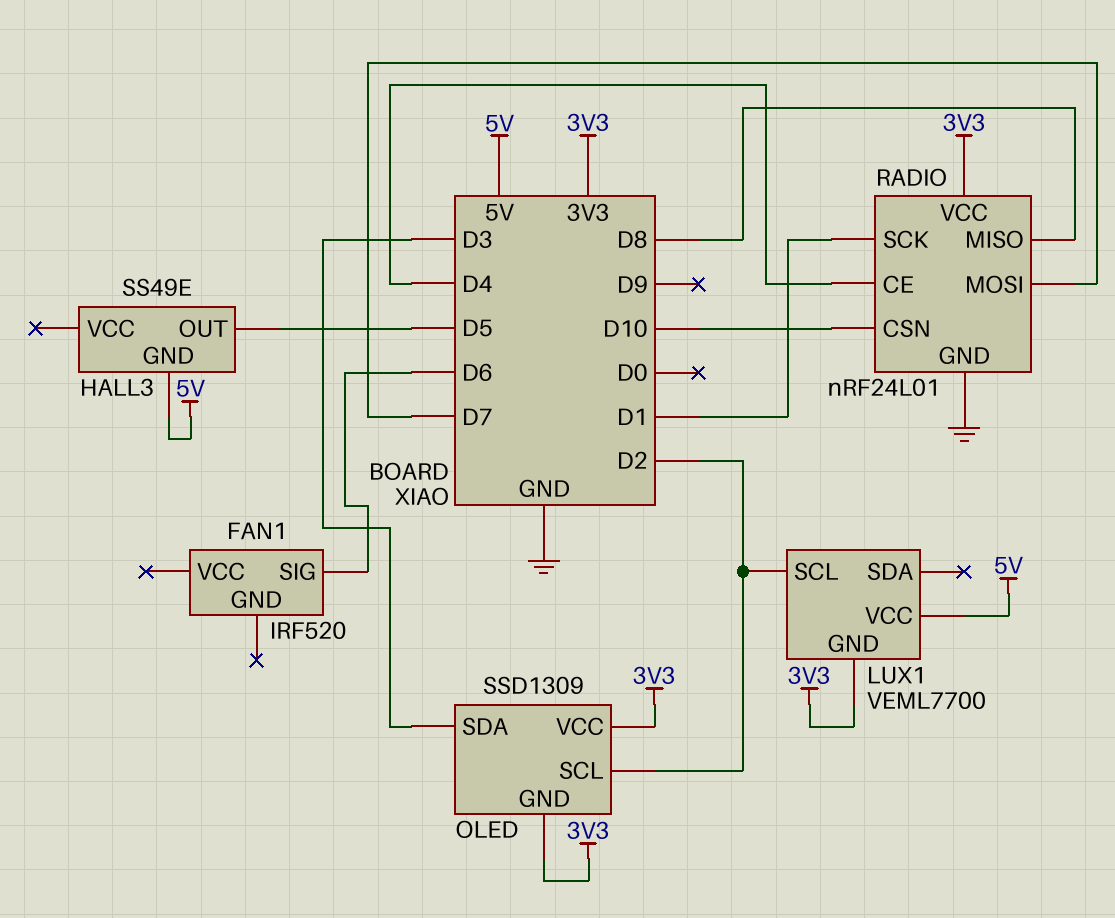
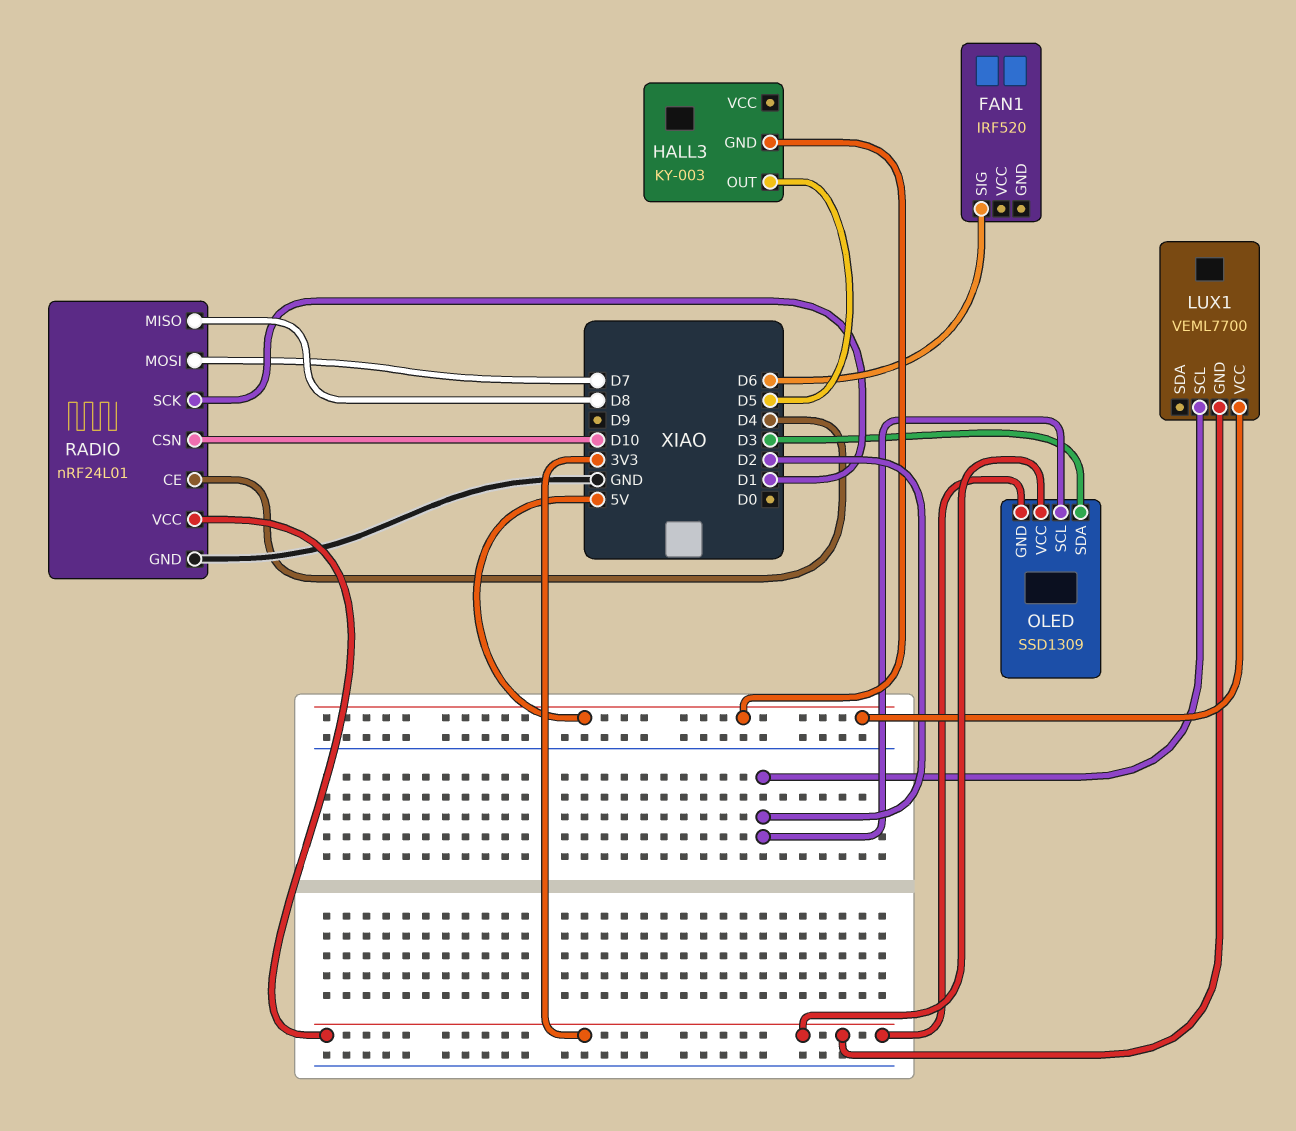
HALL3: SS49E -> KY-003

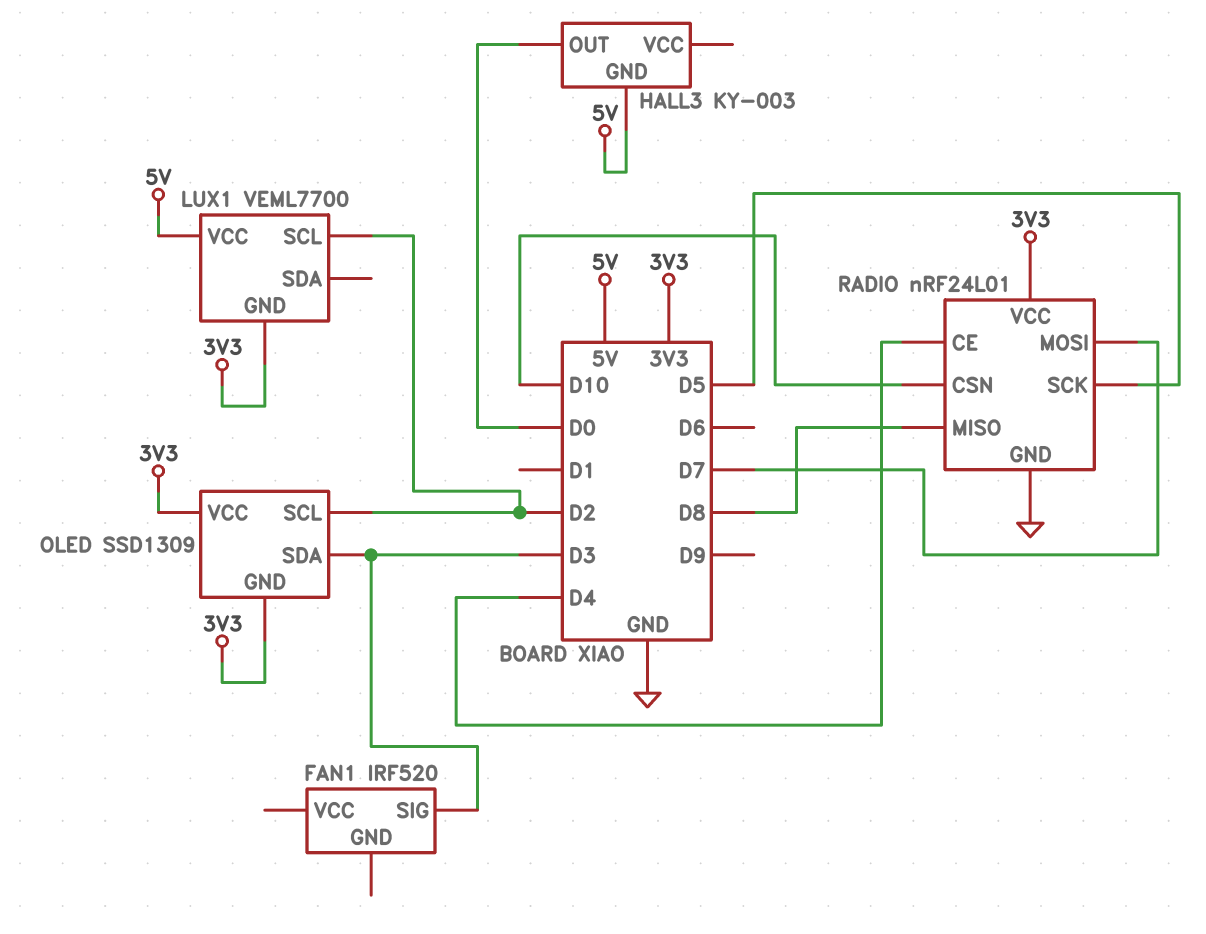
FAN1 pin SIG: D6 -> D3
HALL3 pin OUT: D5 -> D0
RADIO pin SCK: D1 -> D5

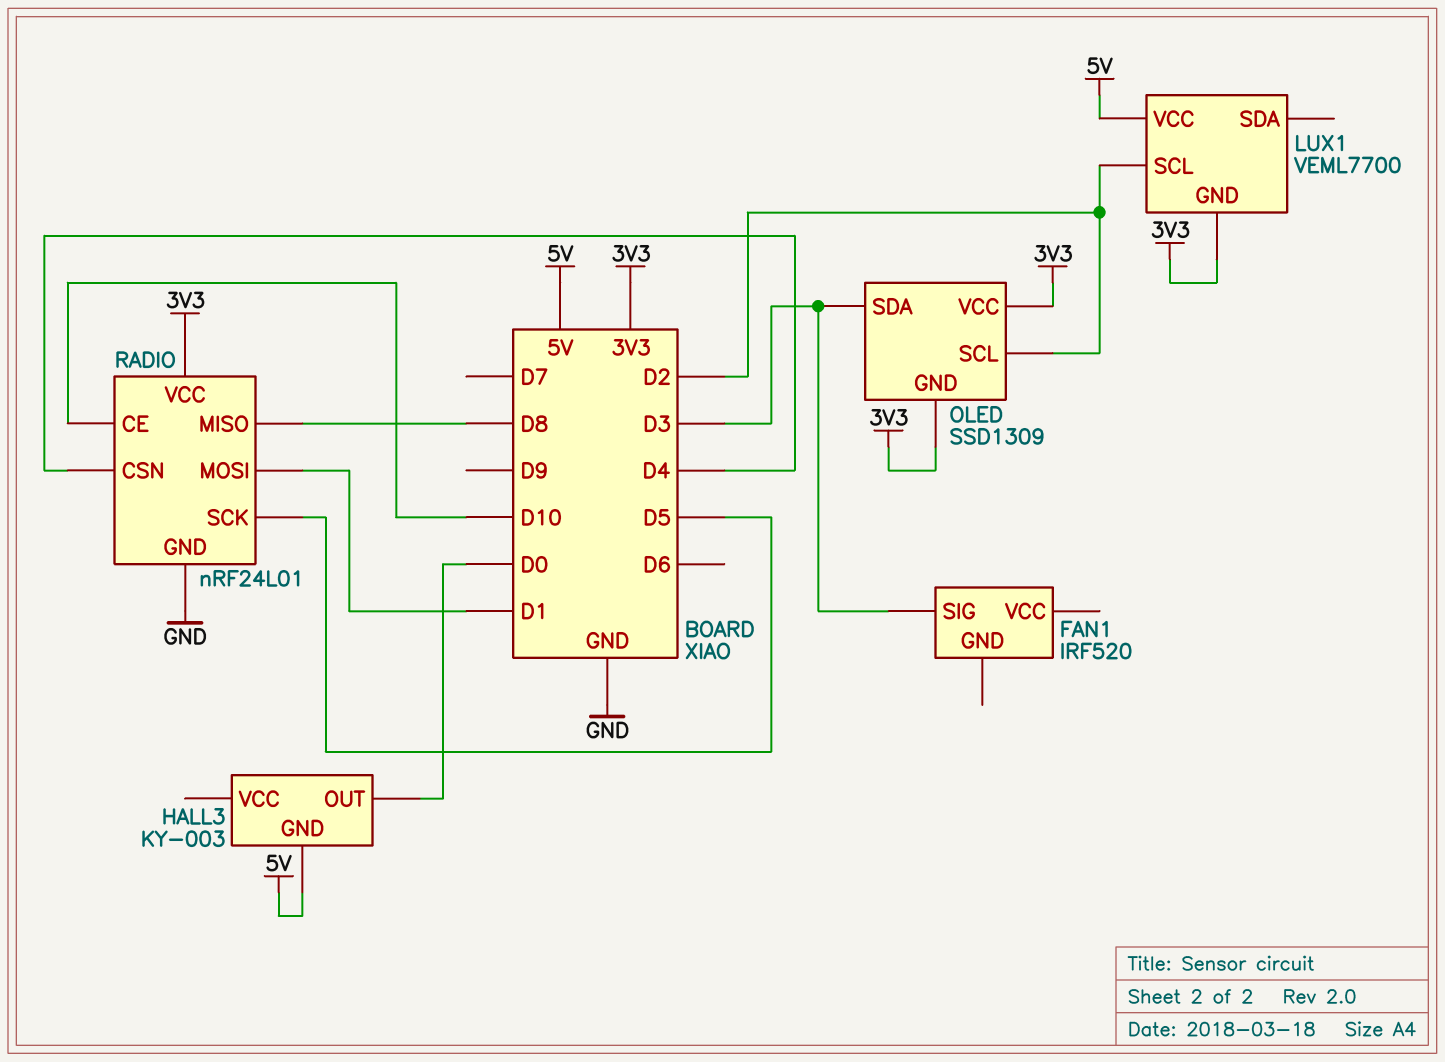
RADIO pin CE: D4 -> D10
RADIO pin CSN: D10 -> D4
RADIO pin MOSI: D7 -> D1

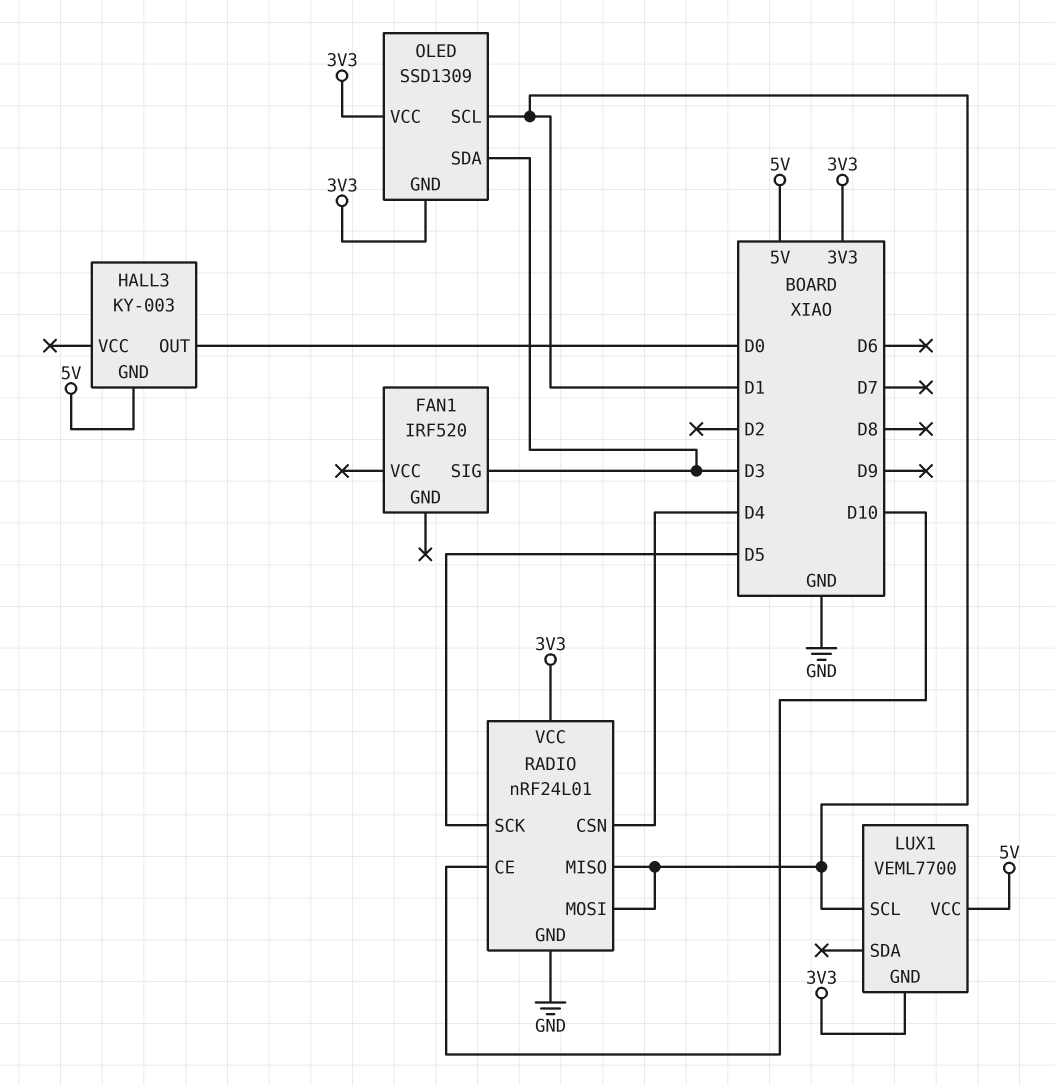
LUX1 pin SCL: D2 -> D1
OLED pin SCL: D2 -> D1
RADIO pin MISO: D8 -> D1

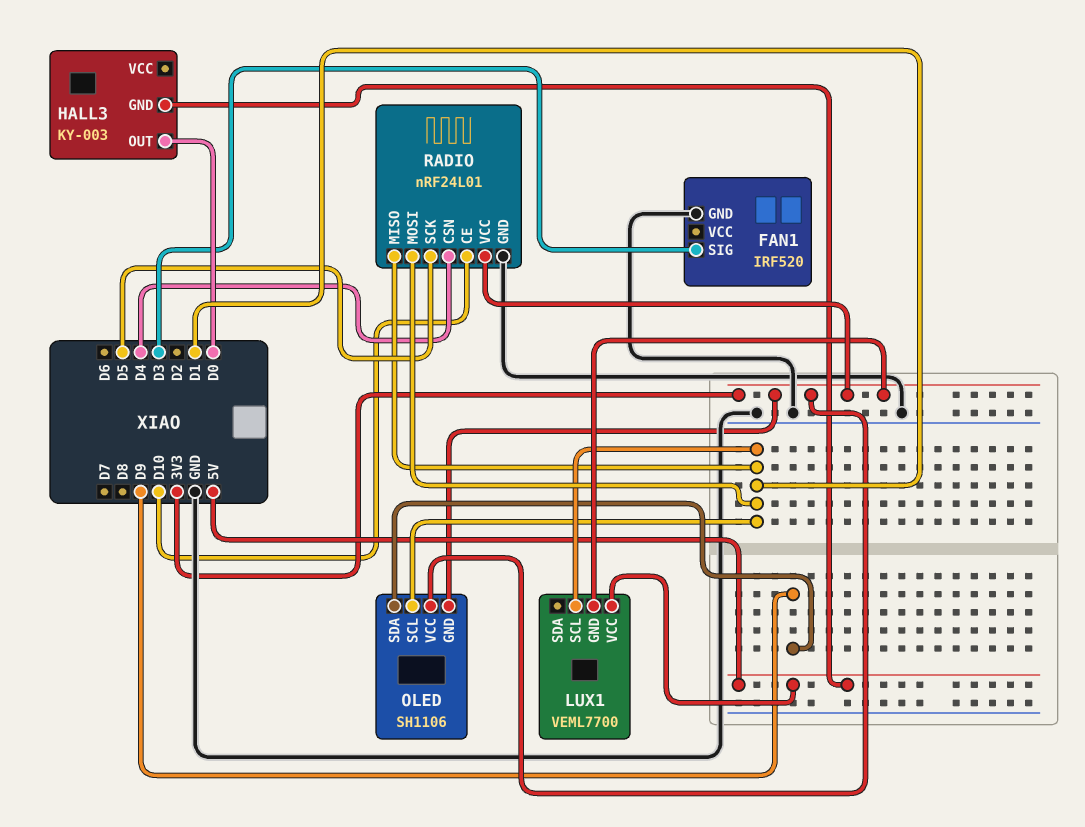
FAN1 pin GND: none -> GND
OLED: SSD1309 -> SH1106
OLED pin SDA: D3 -> D9

